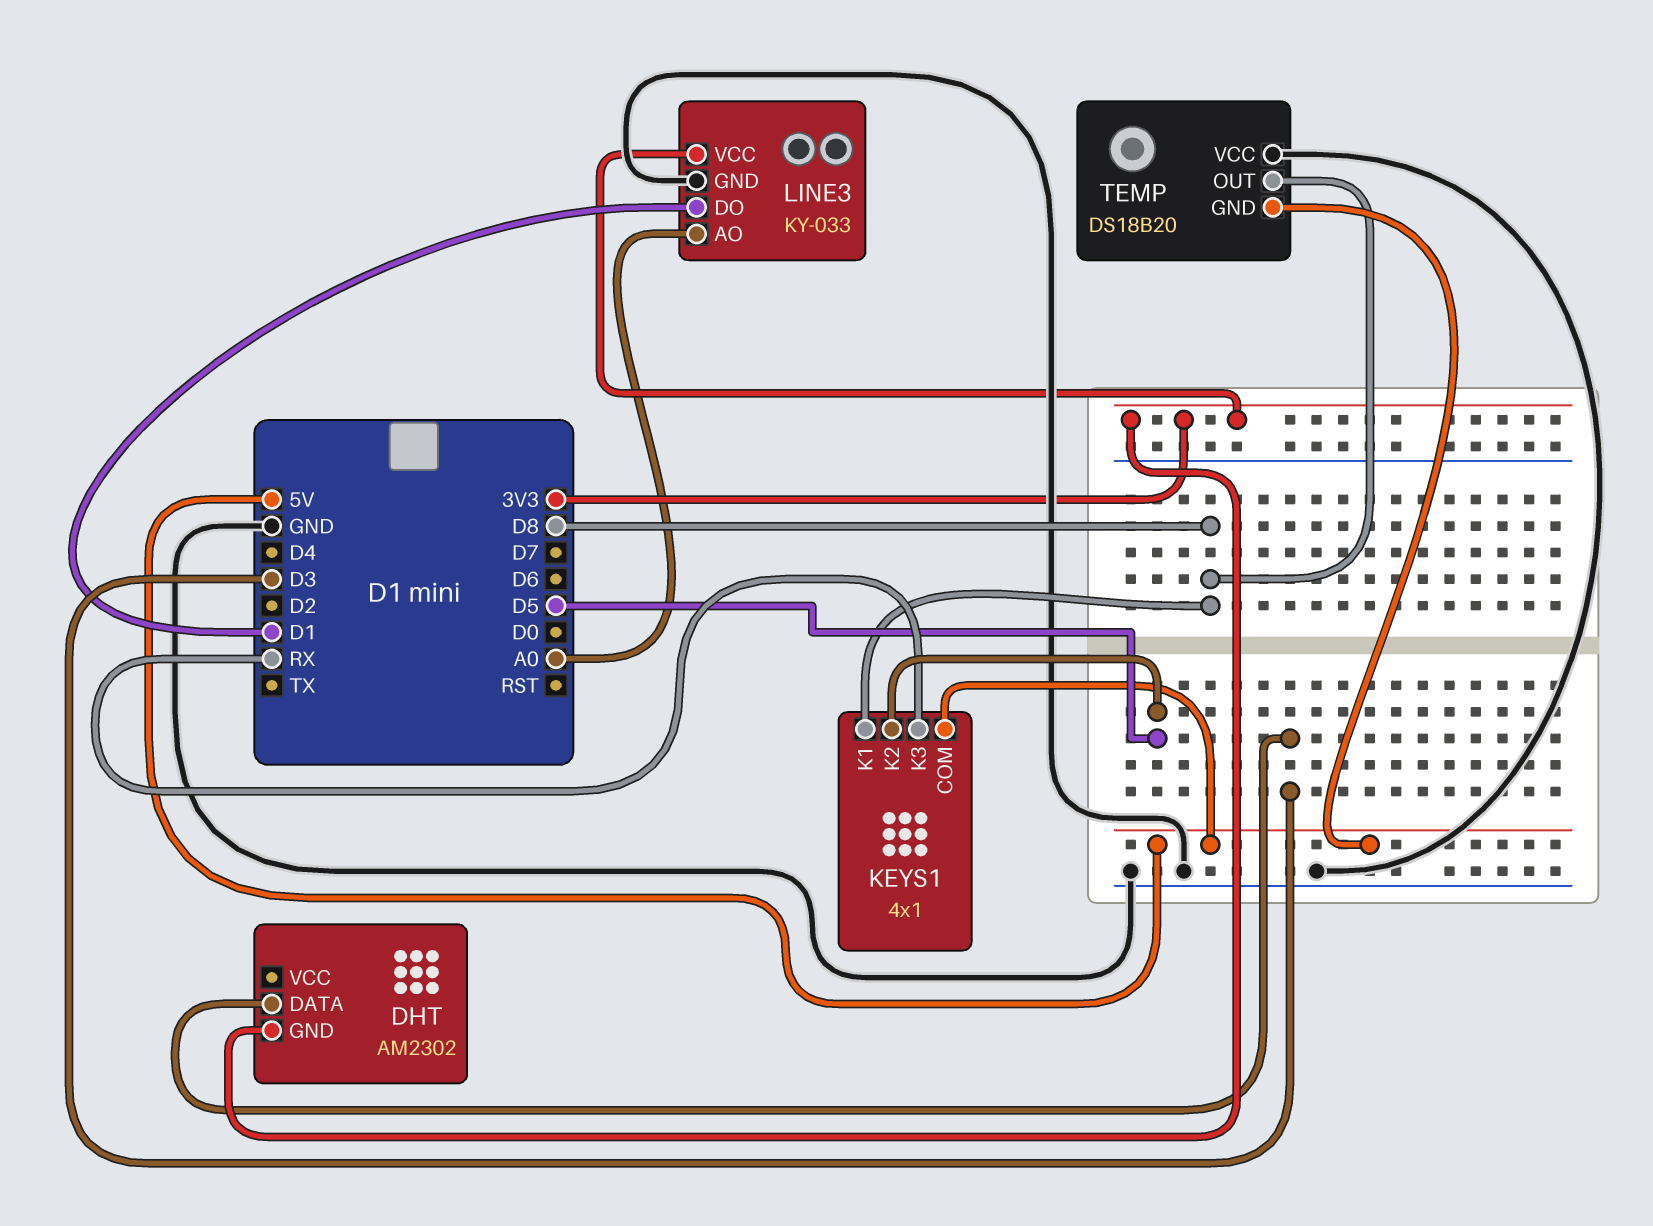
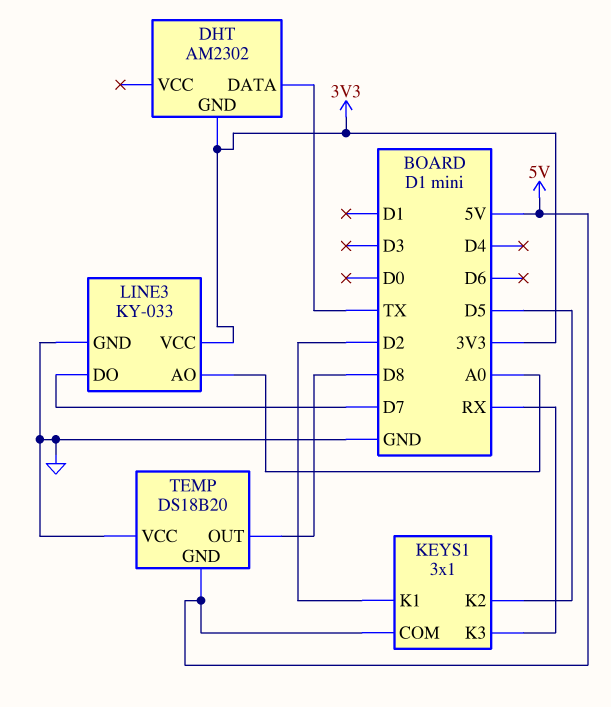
DHT pin DATA: D3 -> TX
KEYS1: 4x1 -> 3x1
KEYS1 pin K1: D8 -> D2
LINE3 pin DO: D1 -> D7

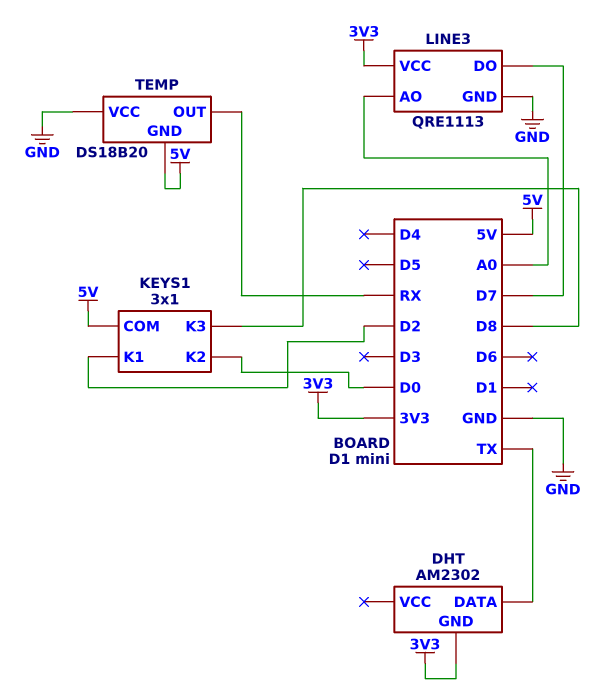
KEYS1 pin K2: D5 -> D0
KEYS1 pin K3: RX -> D8
LINE3: KY-033 -> QRE1113
TEMP pin OUT: D8 -> RX

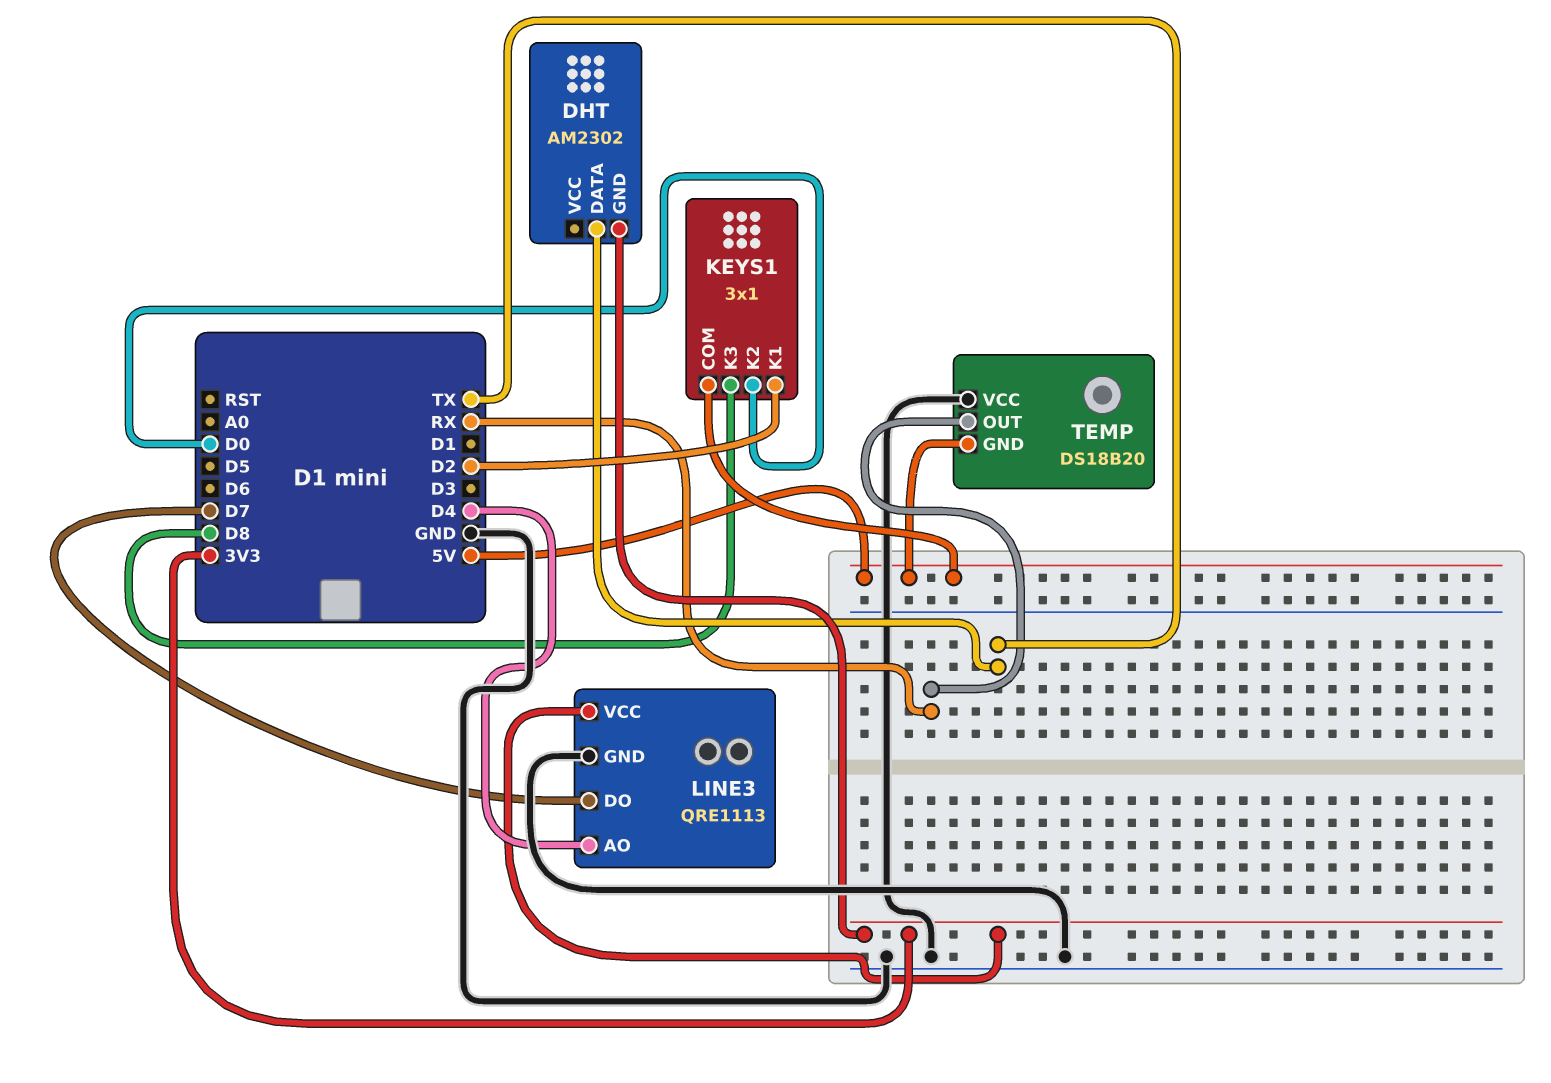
LINE3 pin AO: A0 -> D4

